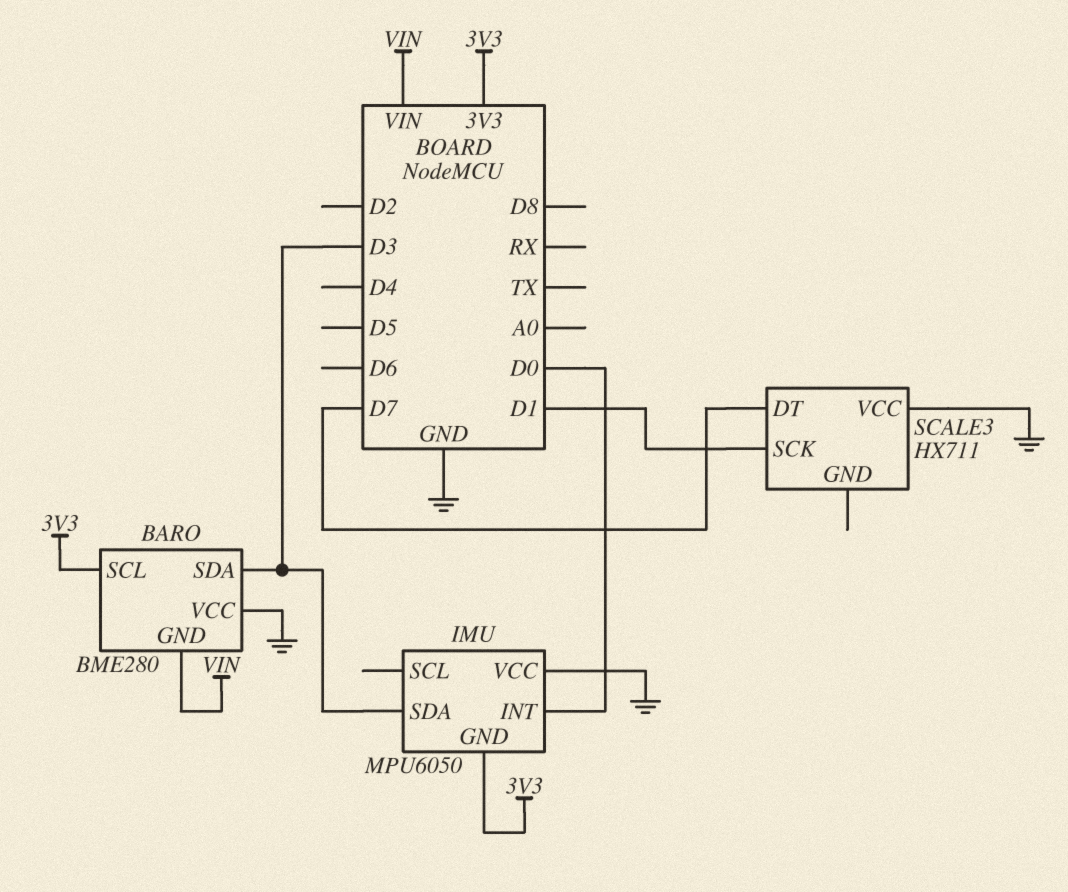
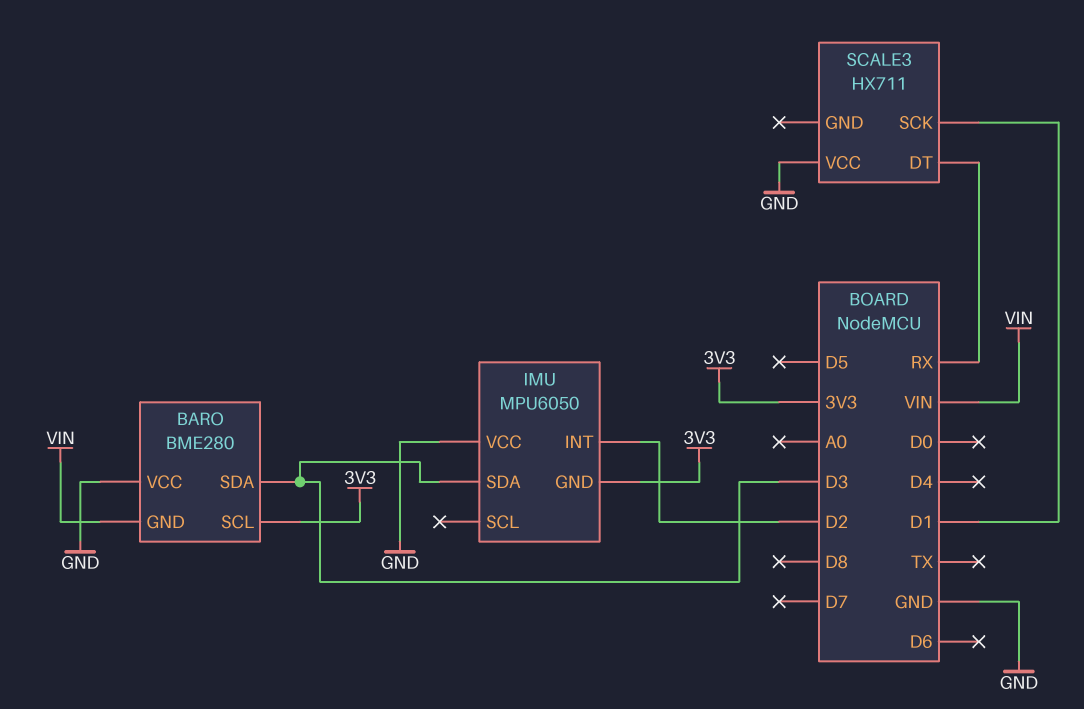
IMU pin INT: D0 -> D2
SCALE3 pin DT: D7 -> RX

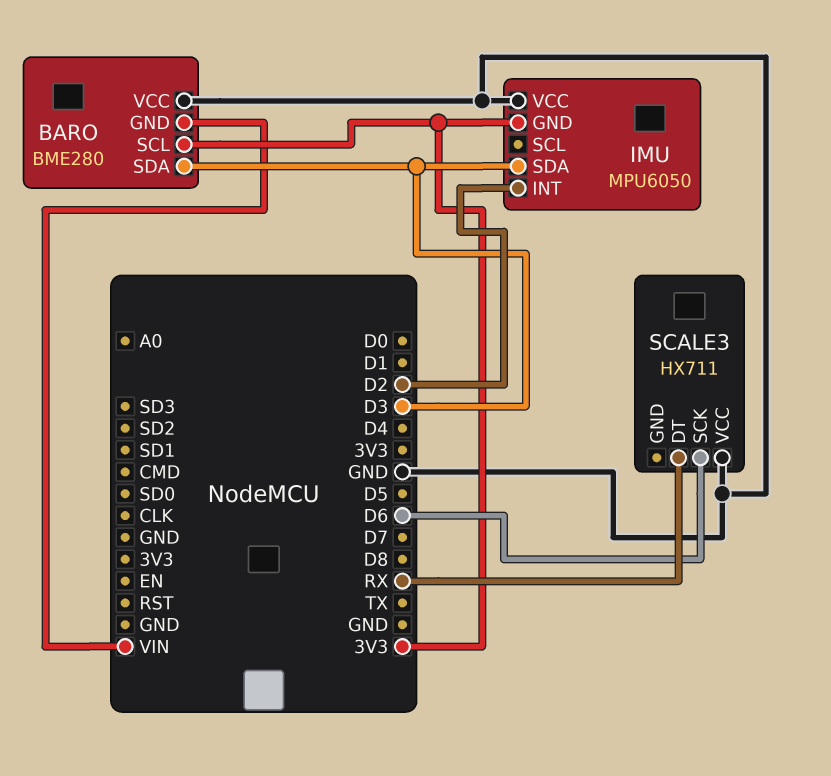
SCALE3 pin SCK: D1 -> D6

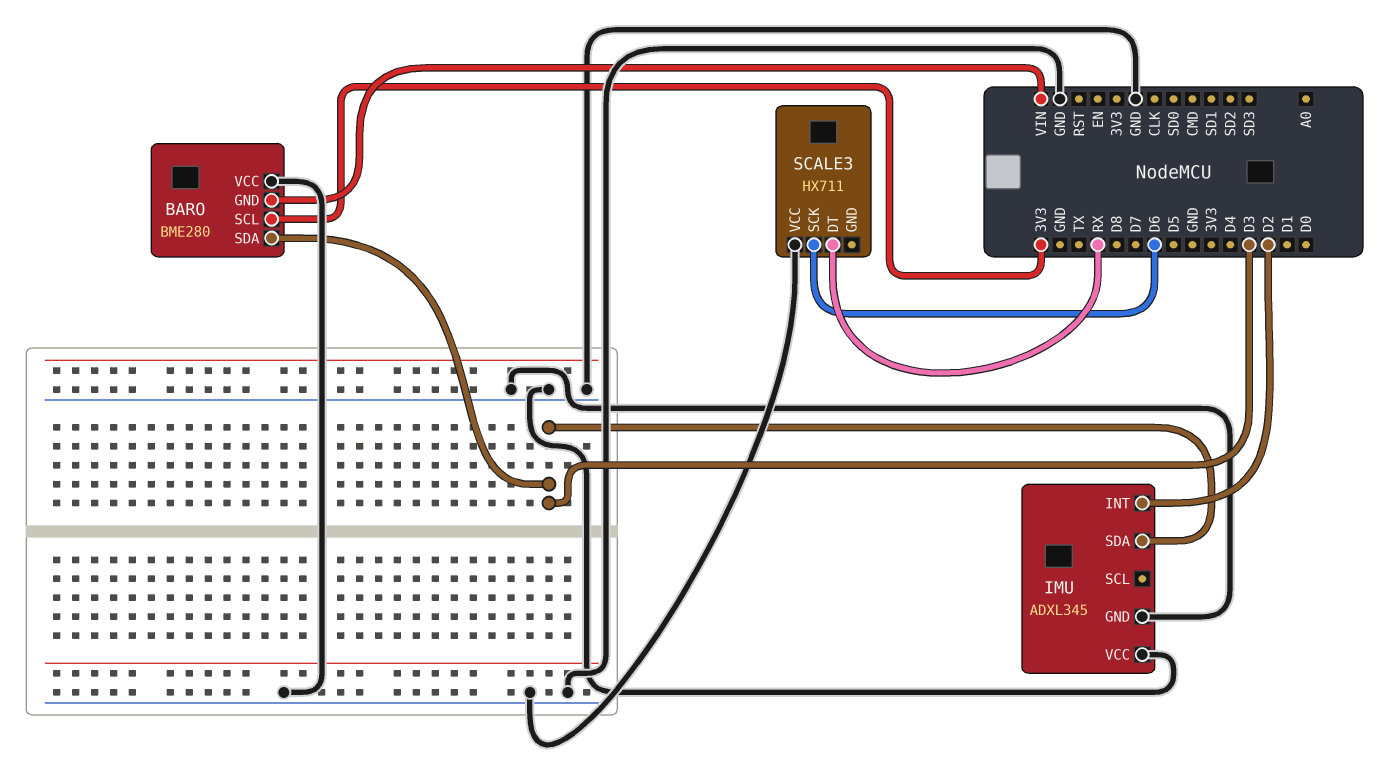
IMU: MPU6050 -> ADXL345
IMU pin GND: 3V3 -> GND

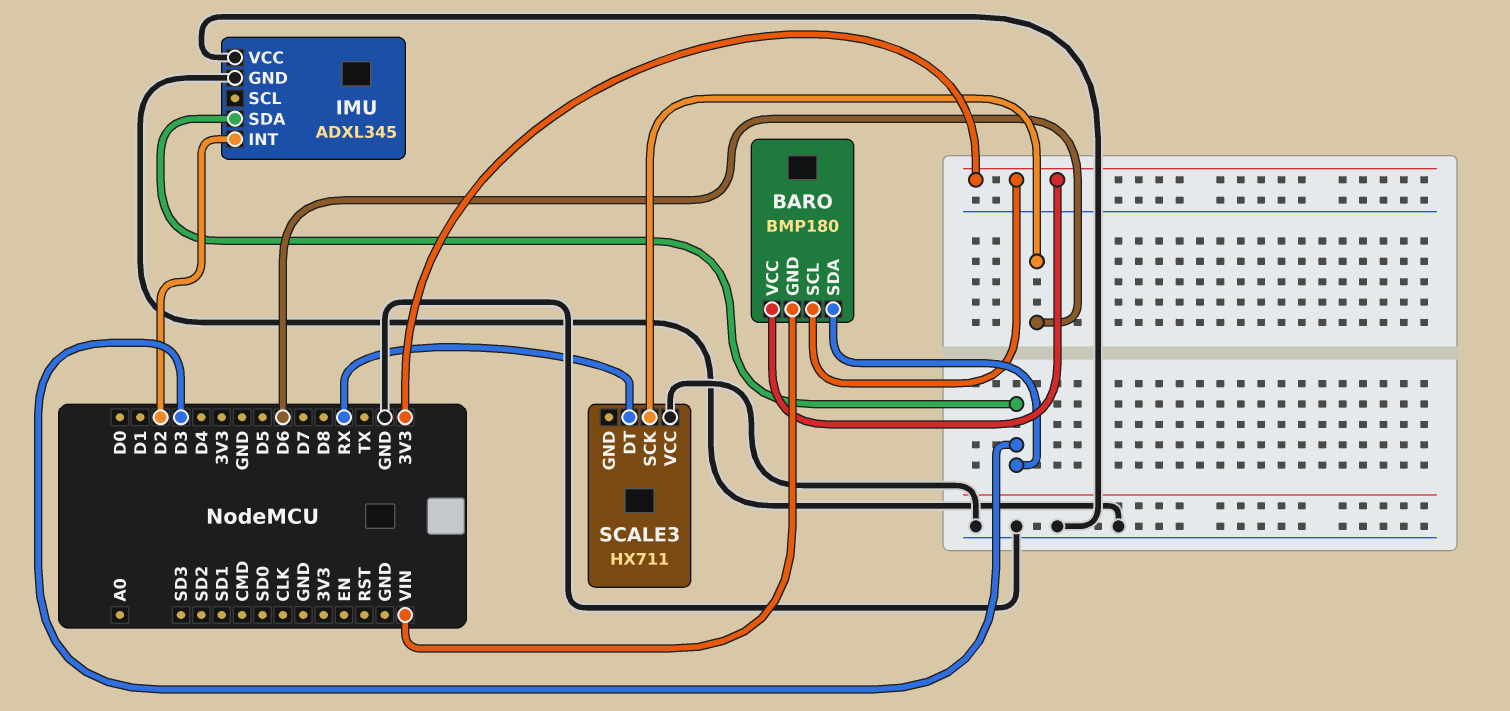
BARO: BME280 -> BMP180
BARO pin VCC: GND -> 3V3

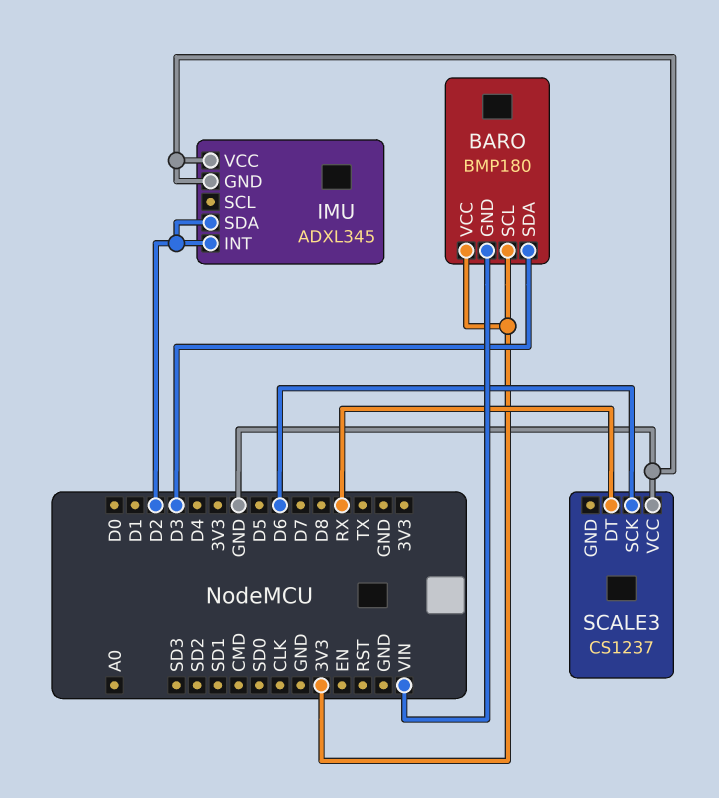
IMU pin SDA: D3 -> D2
SCALE3: HX711 -> CS1237

